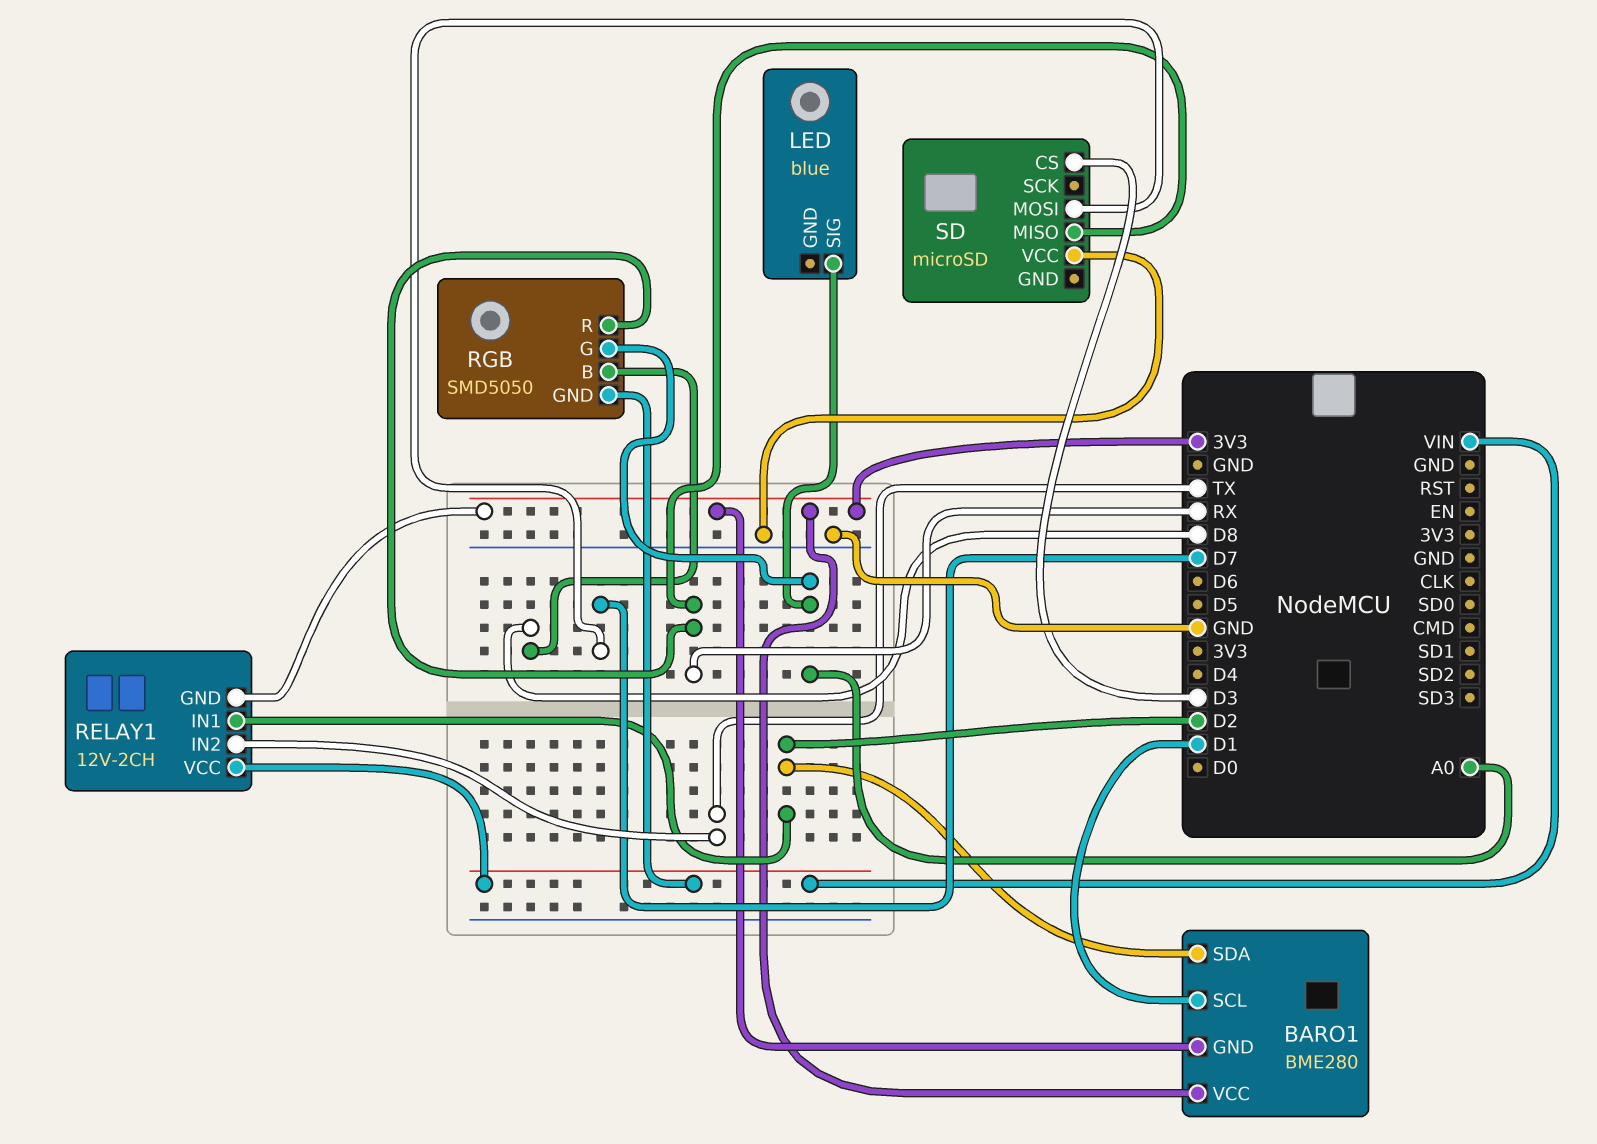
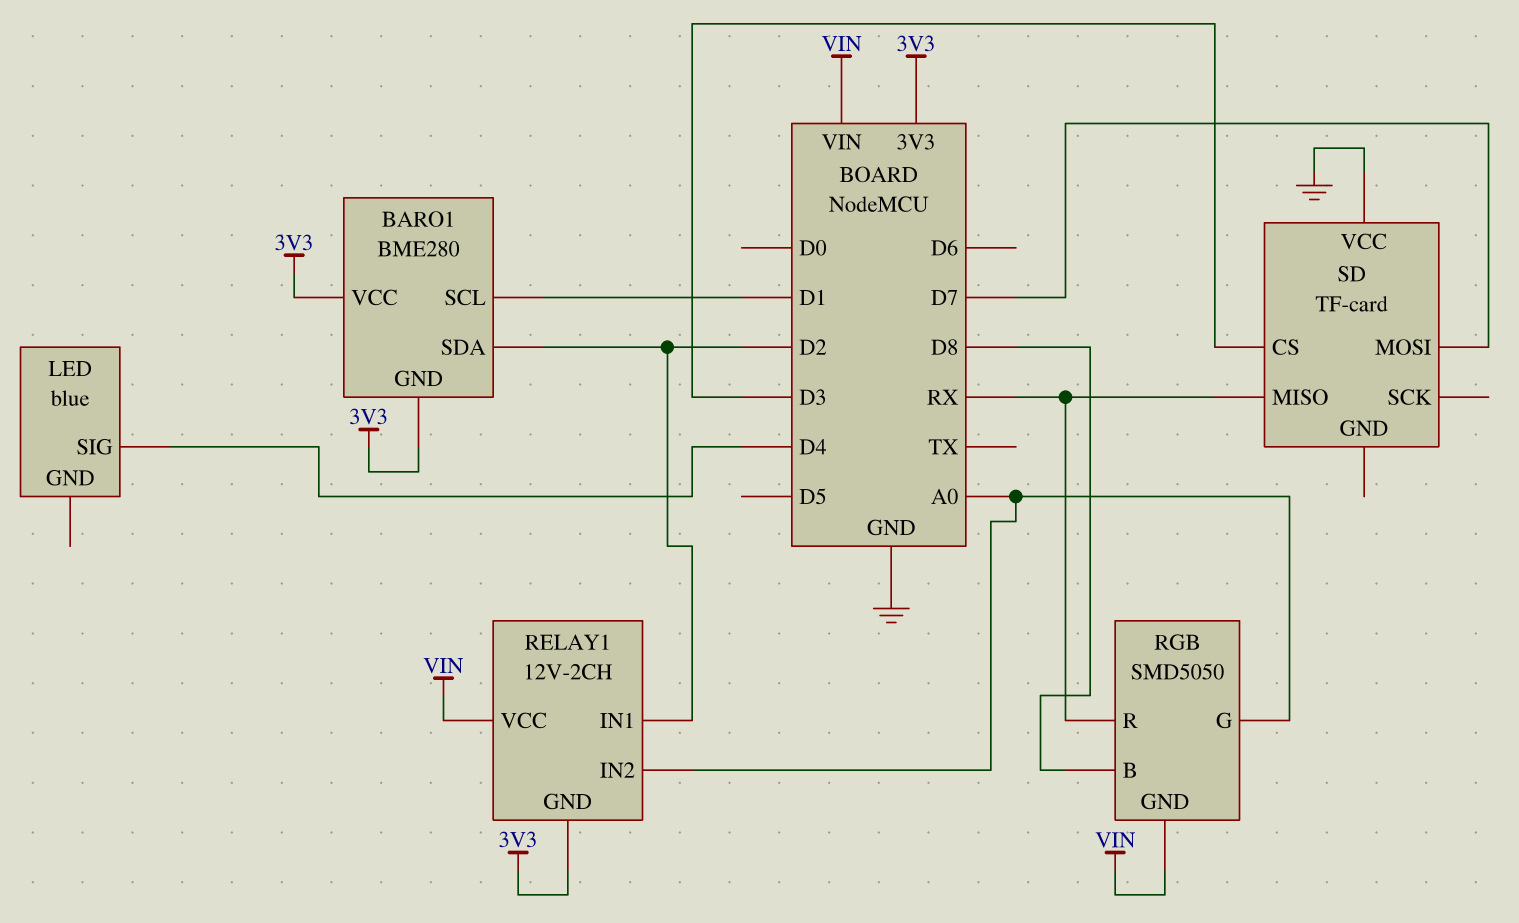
LED pin SIG: A0 -> D4
RELAY1 pin IN2: TX -> A0
SD: microSD -> TF-card

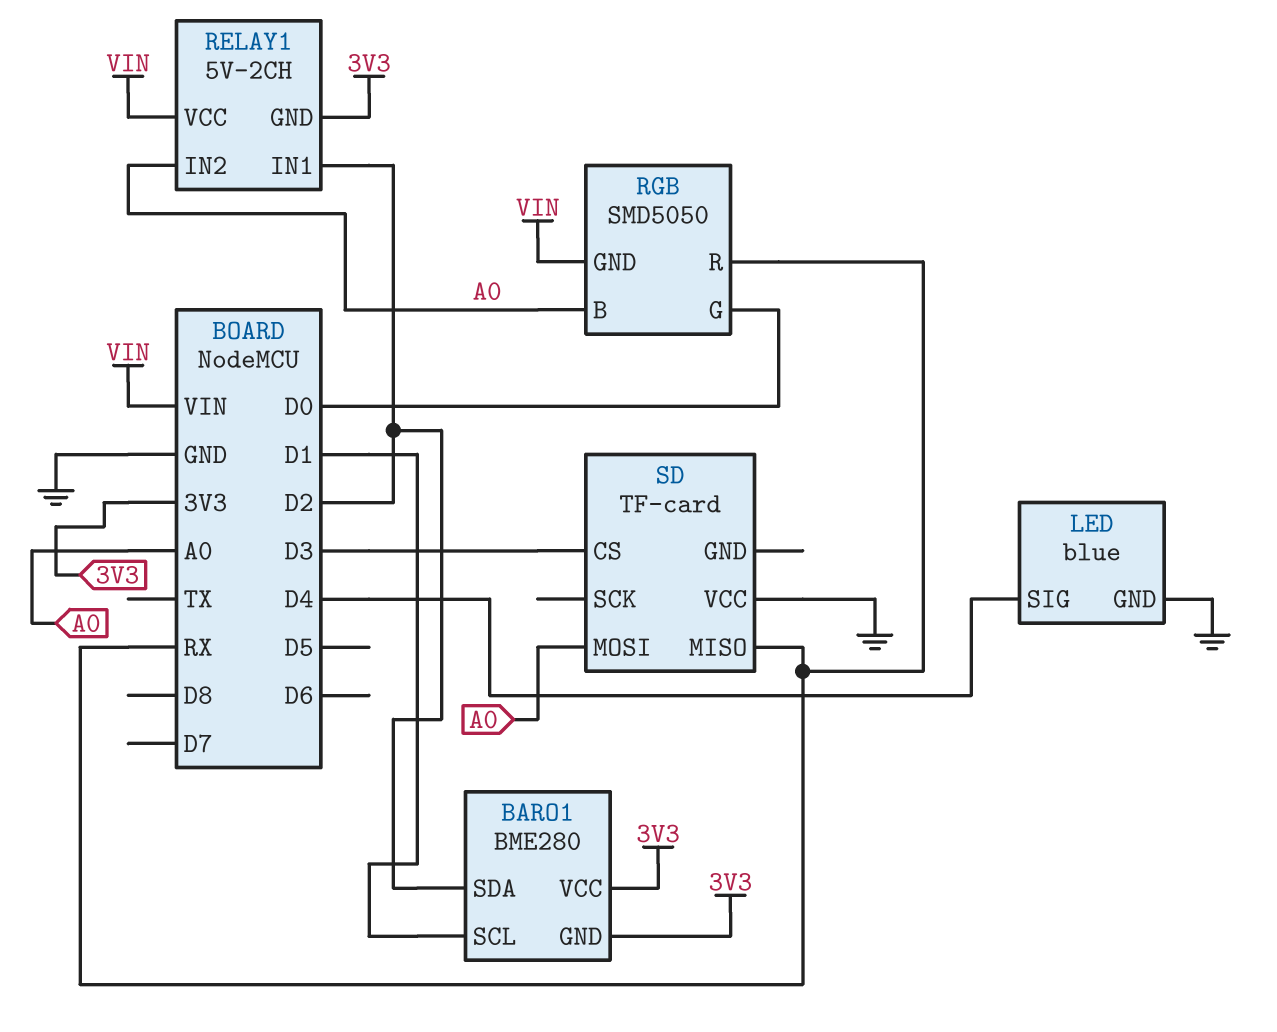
LED pin GND: none -> GND
RELAY1: 12V-2CH -> 5V-2CH
RGB pin B: D8 -> A0
RGB pin G: A0 -> D0
SD pin MOSI: D7 -> A0

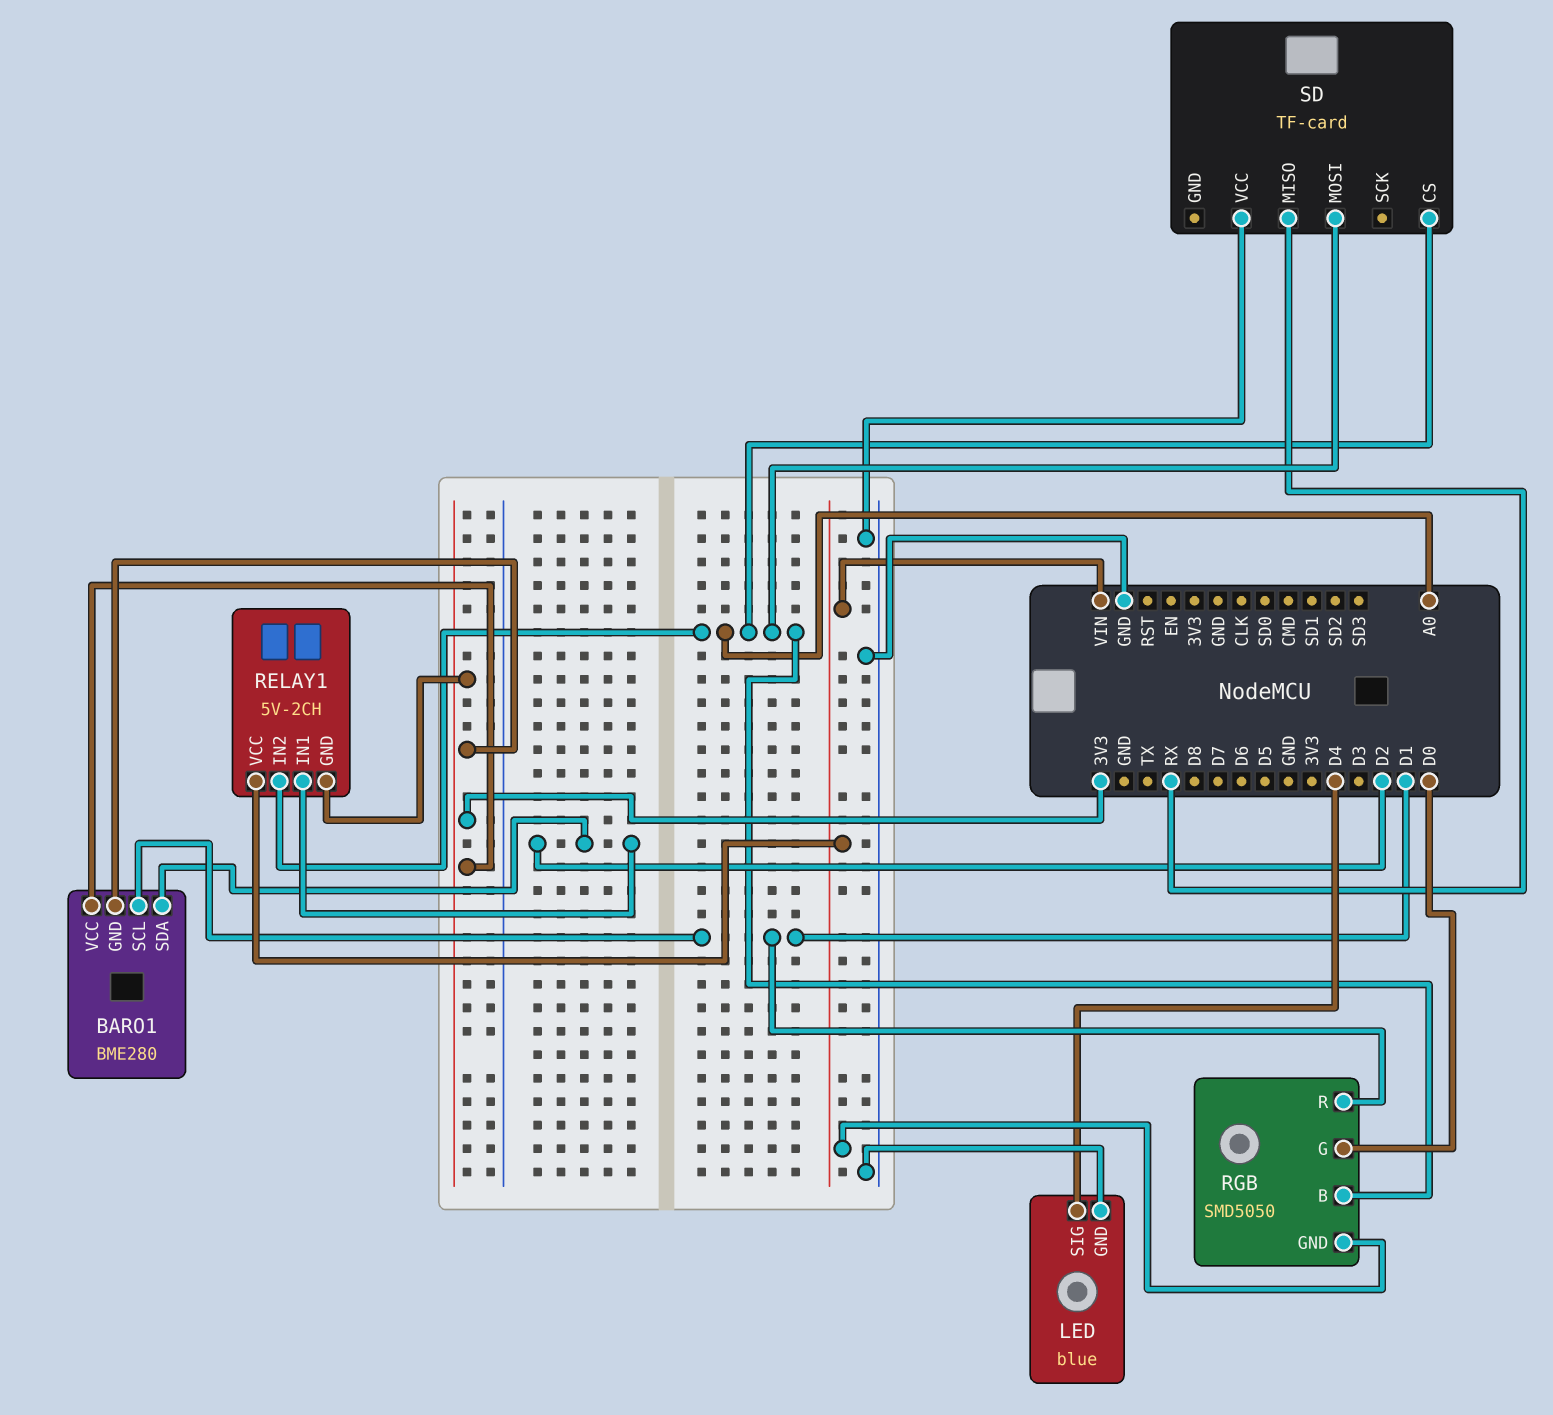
RGB pin R: RX -> D1
SD pin CS: D3 -> A0

